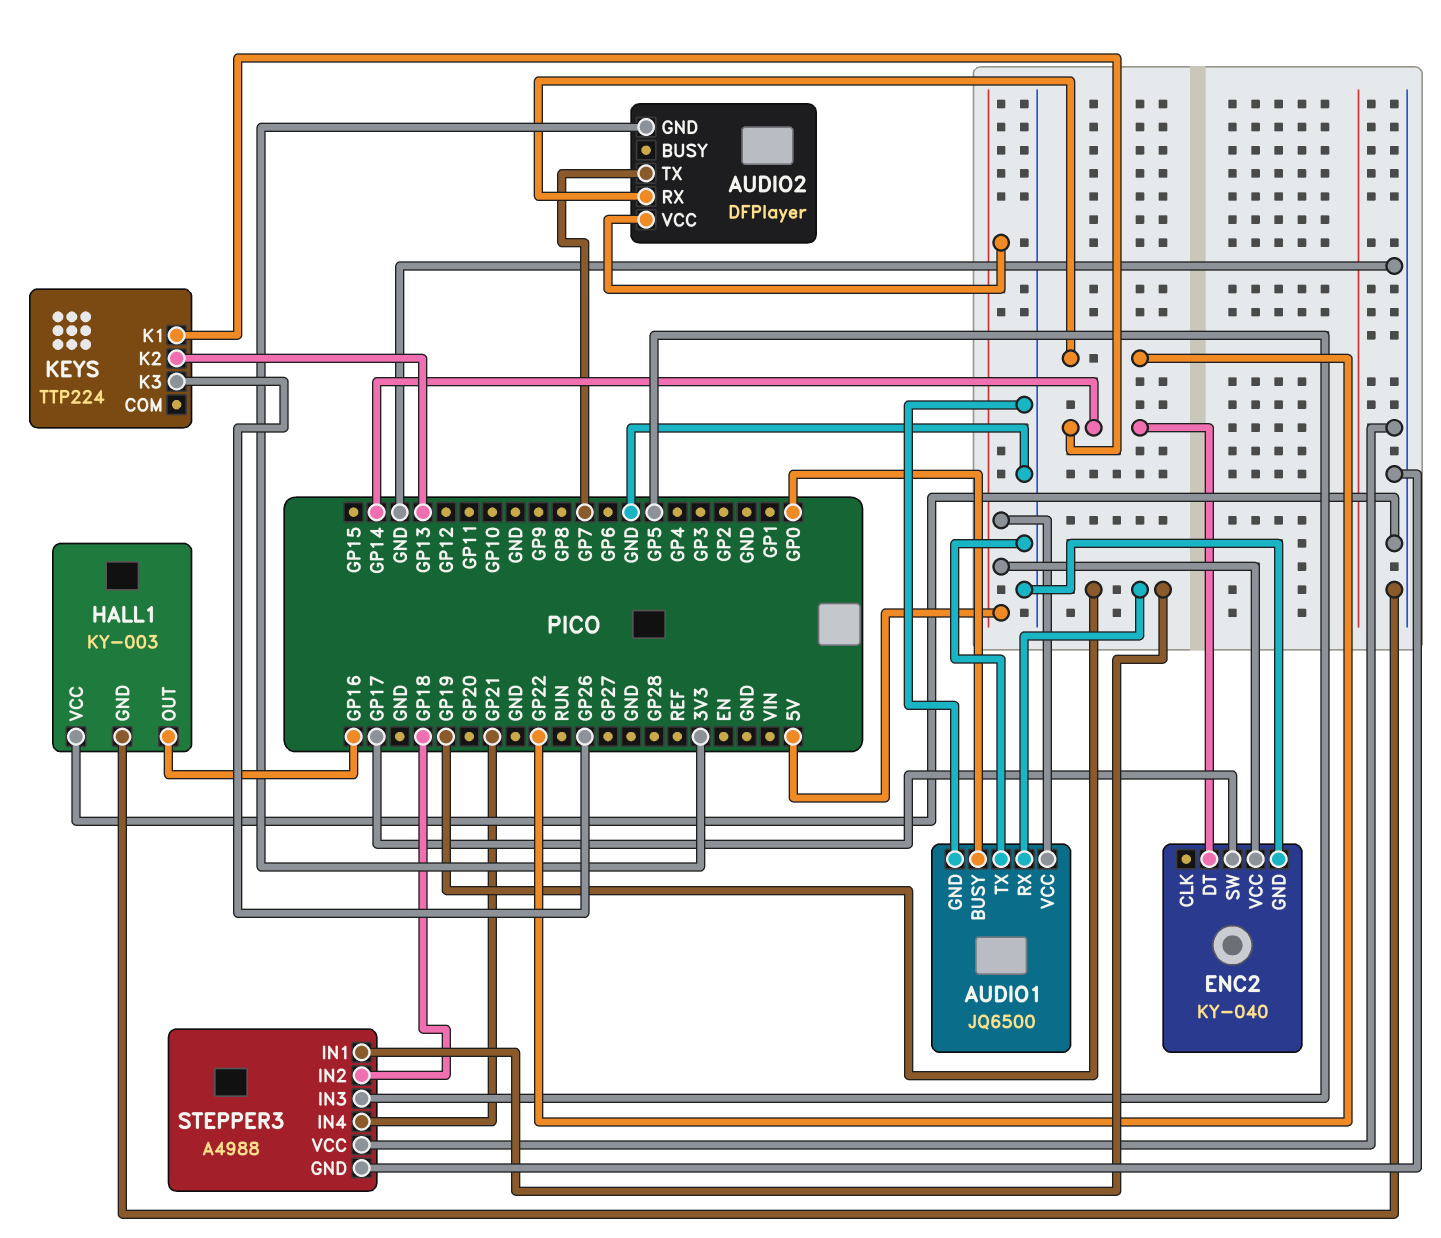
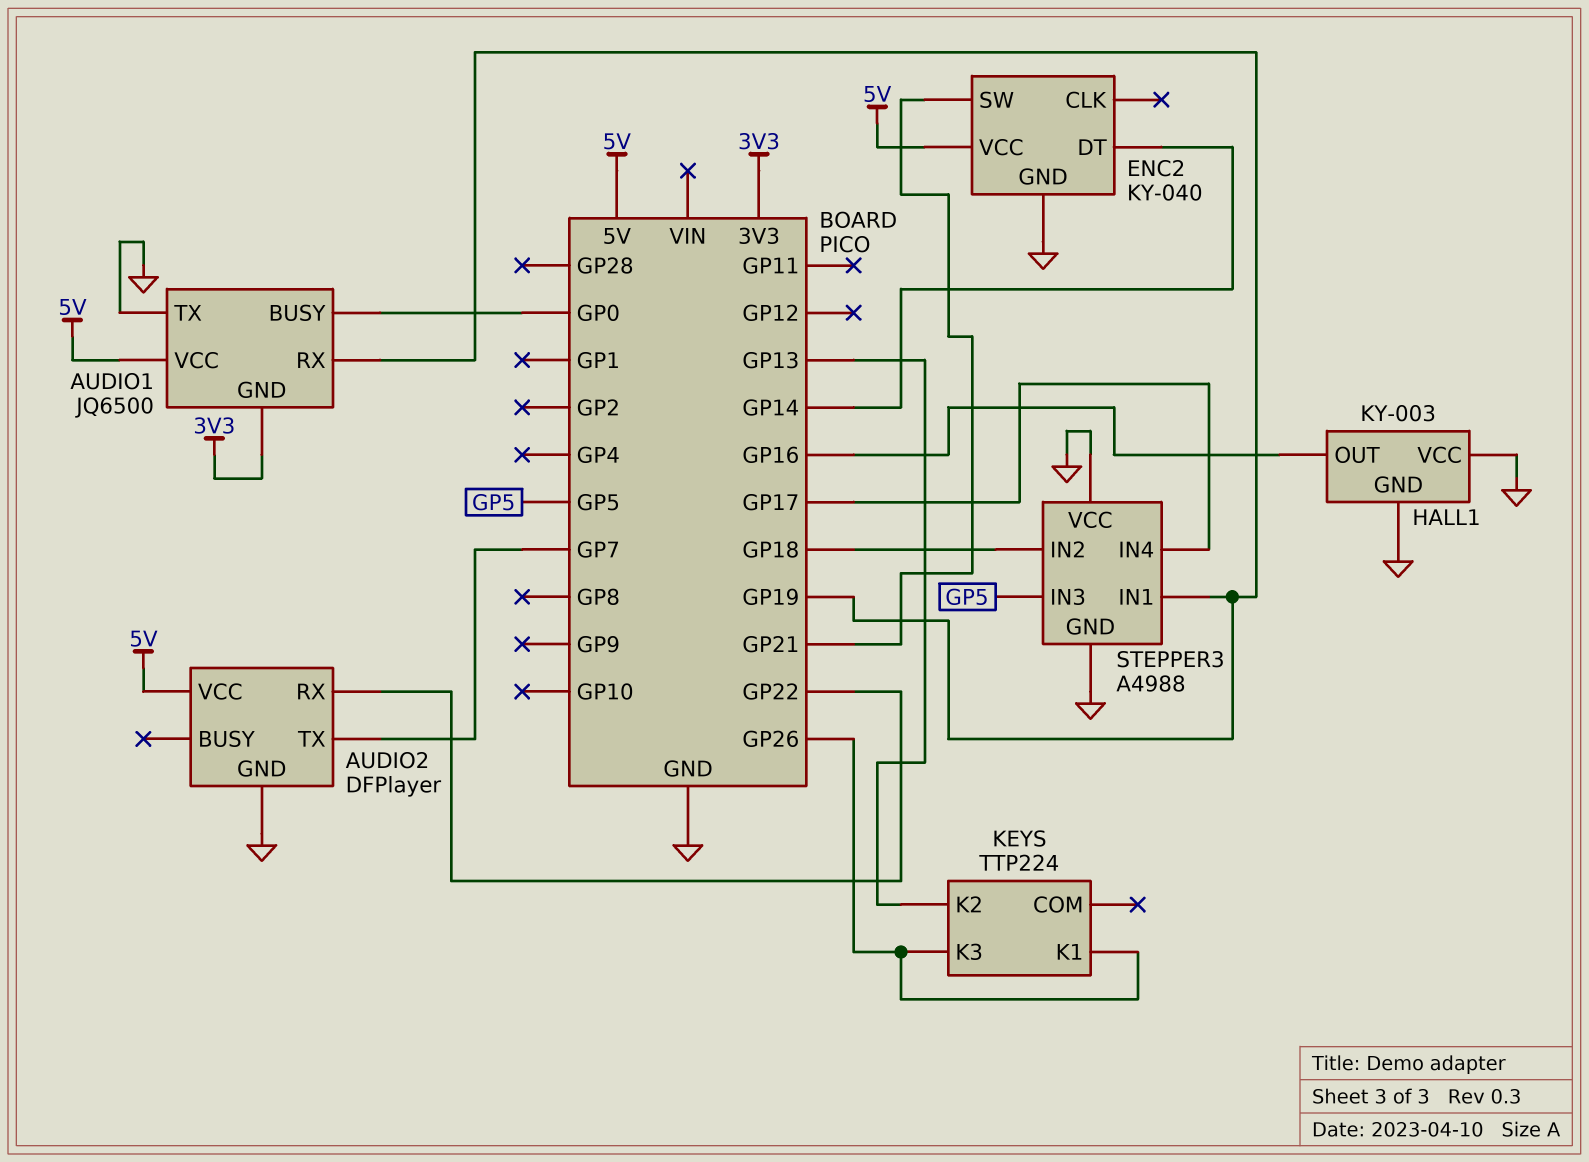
AUDIO1 pin GND: GND -> 3V3
AUDIO2 pin GND: 3V3 -> GND
ENC2 pin SW: GP17 -> GP21
KEYS pin K1: GP14 -> GP26
STEPPER3 pin IN4: GP21 -> GP17

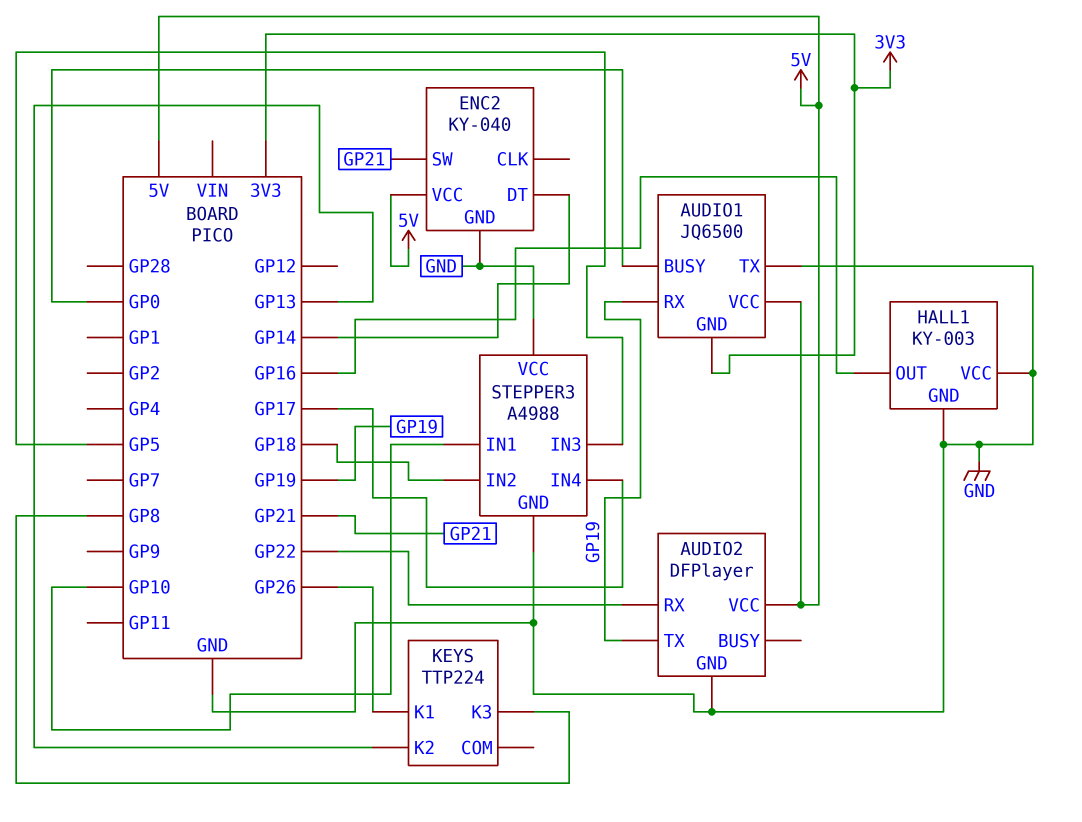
AUDIO2 pin TX: GP7 -> GP19
KEYS pin K3: GP26 -> GP8
STEPPER3 pin IN1: GP19 -> GP10

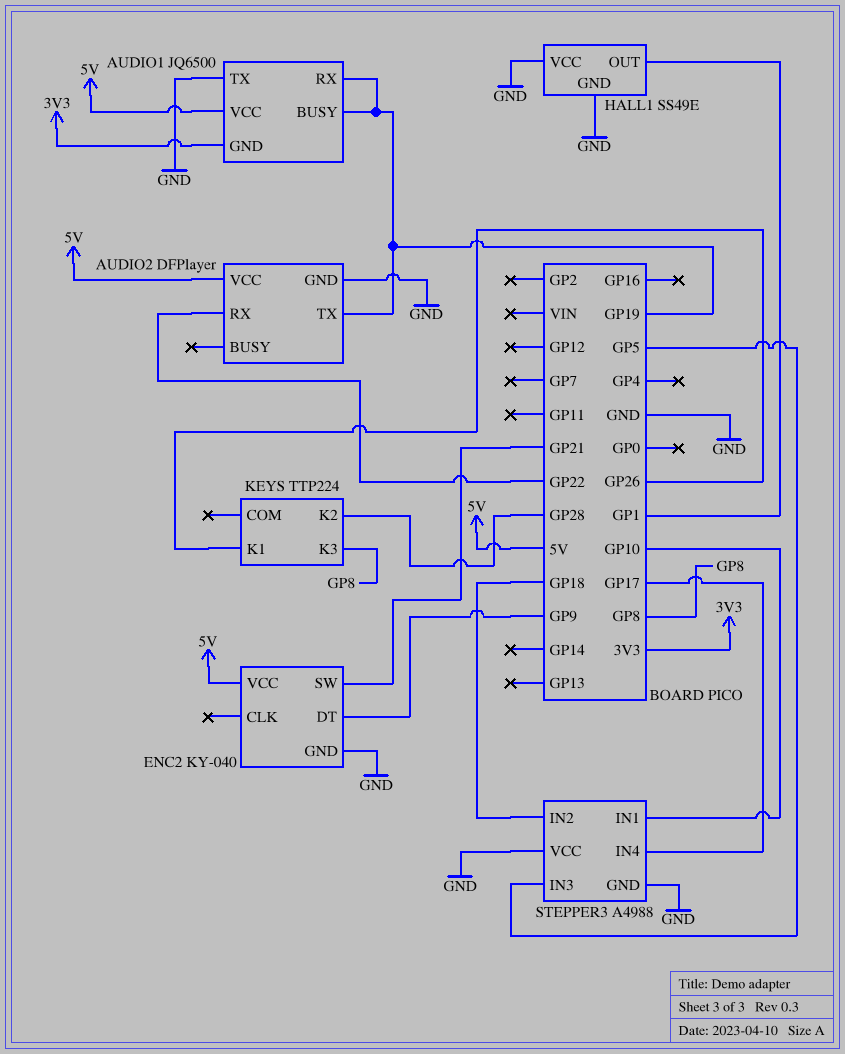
AUDIO1 pin BUSY: GP0 -> GP19
ENC2 pin DT: GP14 -> GP9
HALL1: KY-003 -> SS49E
HALL1 pin OUT: GP16 -> GP1
KEYS pin K2: GP13 -> GP28

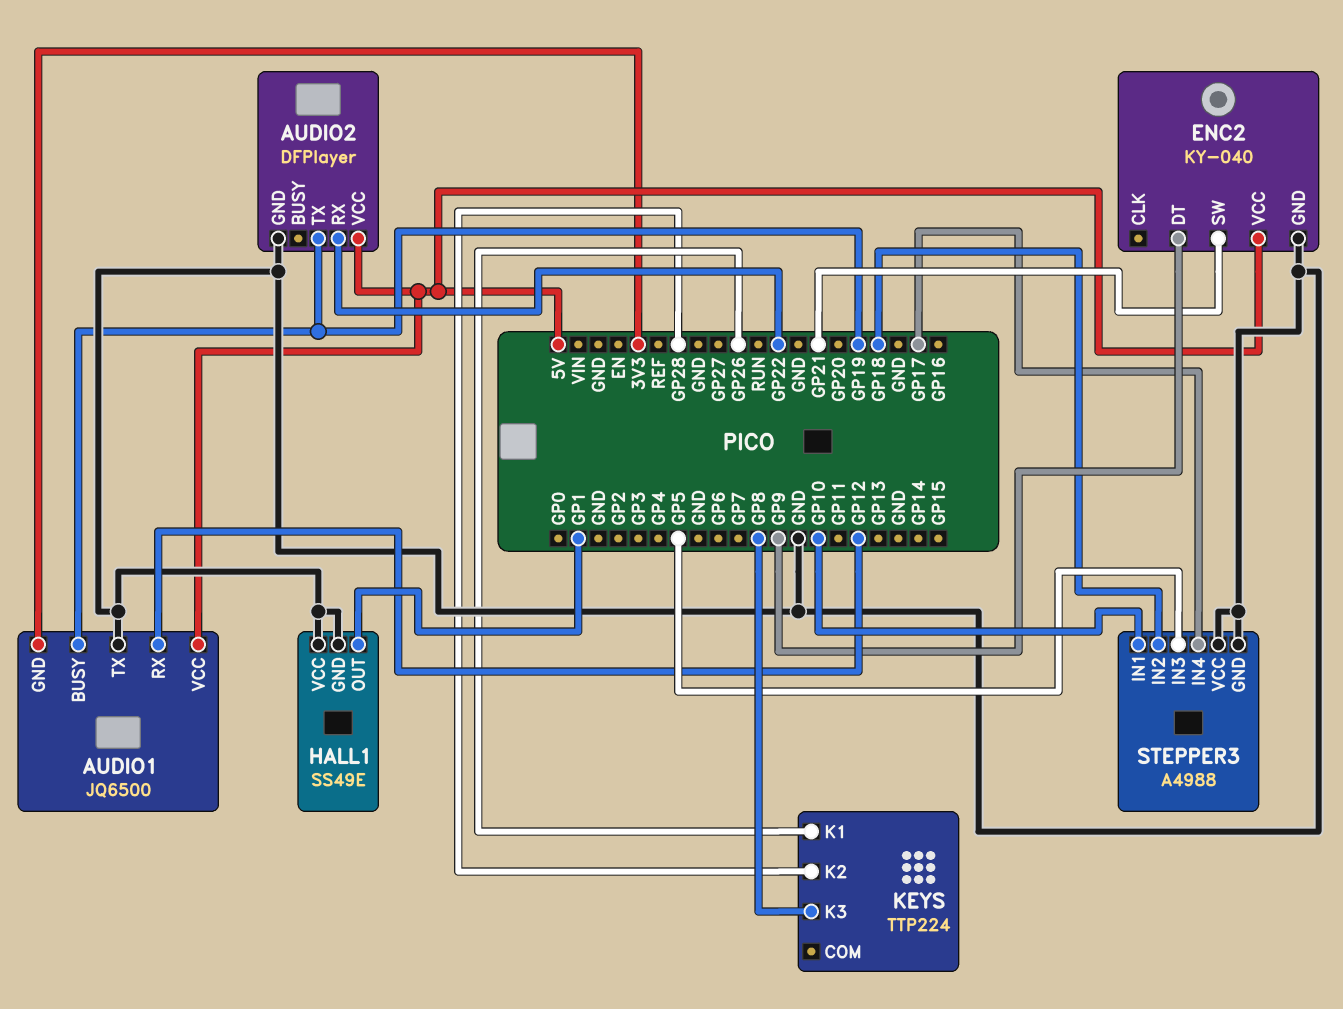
AUDIO1 pin RX: GP19 -> GP12

